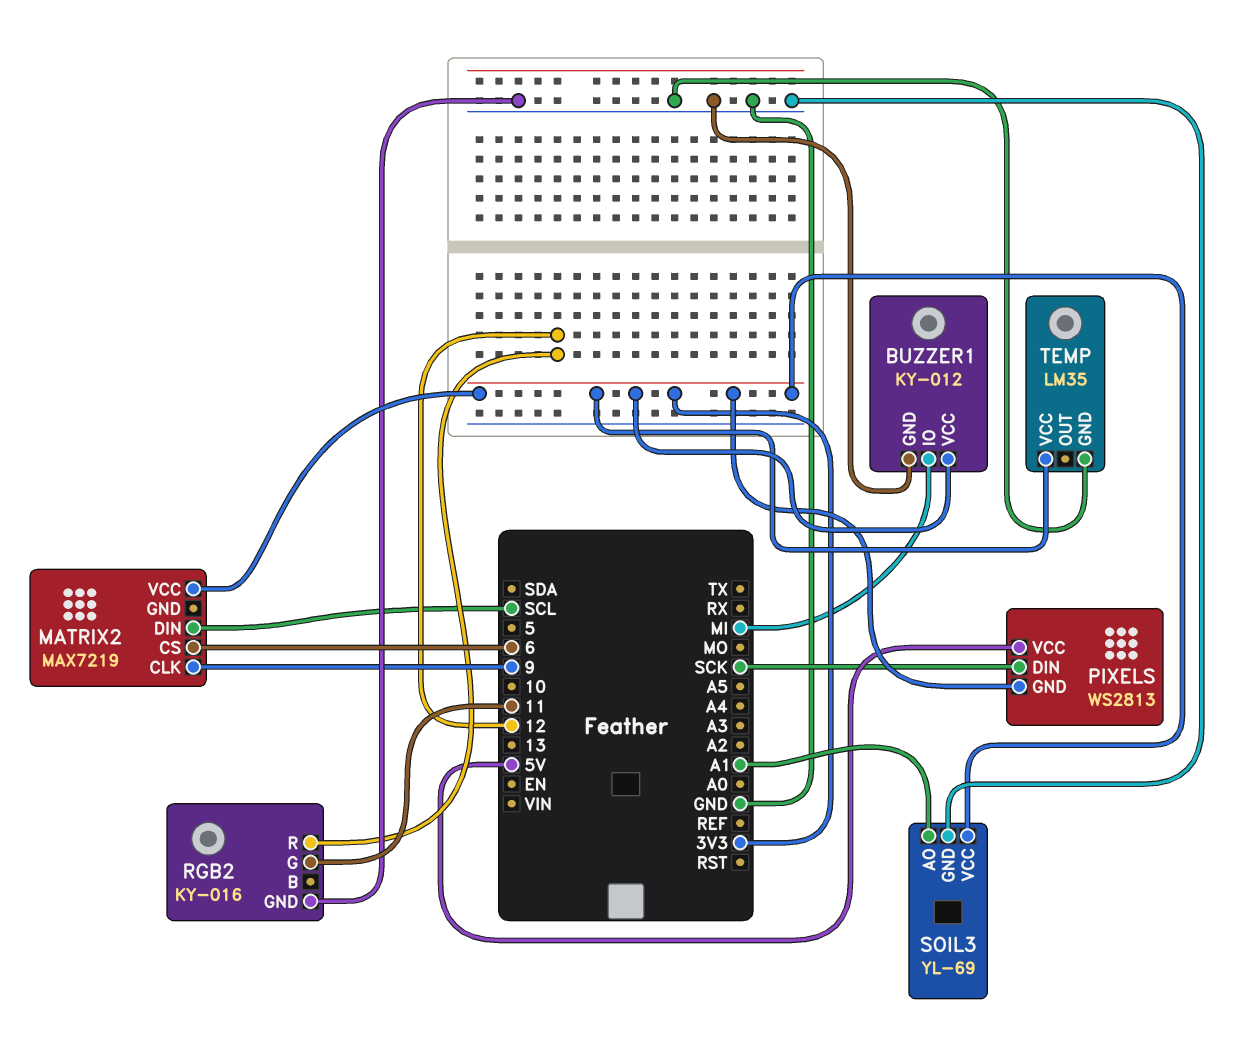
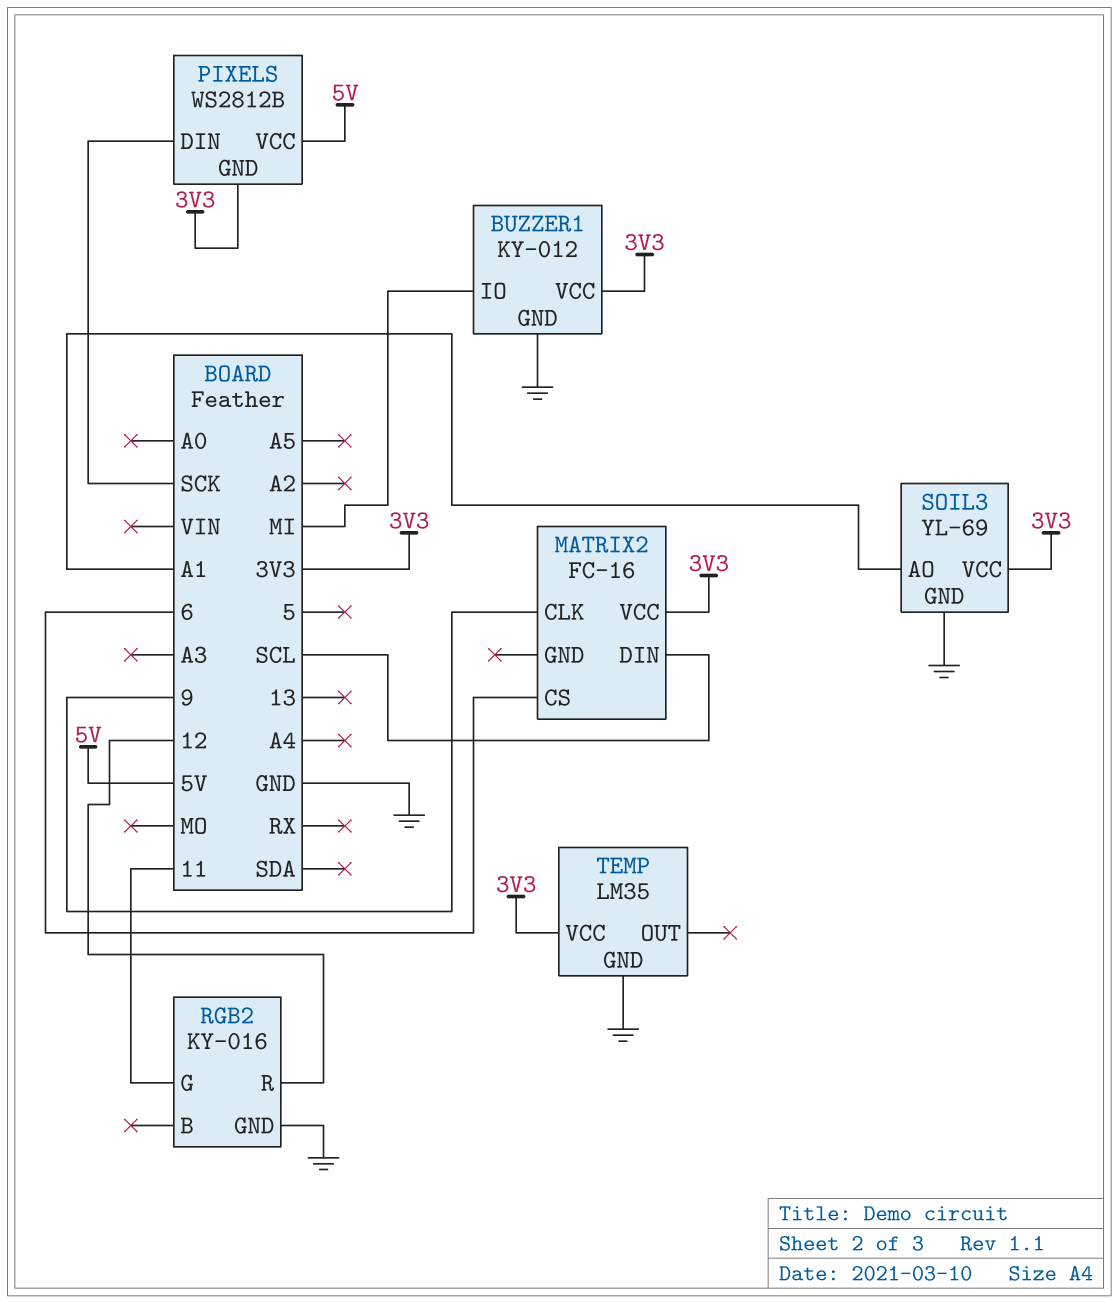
MATRIX2: MAX7219 -> FC-16
PIXELS: WS2813 -> WS2812B

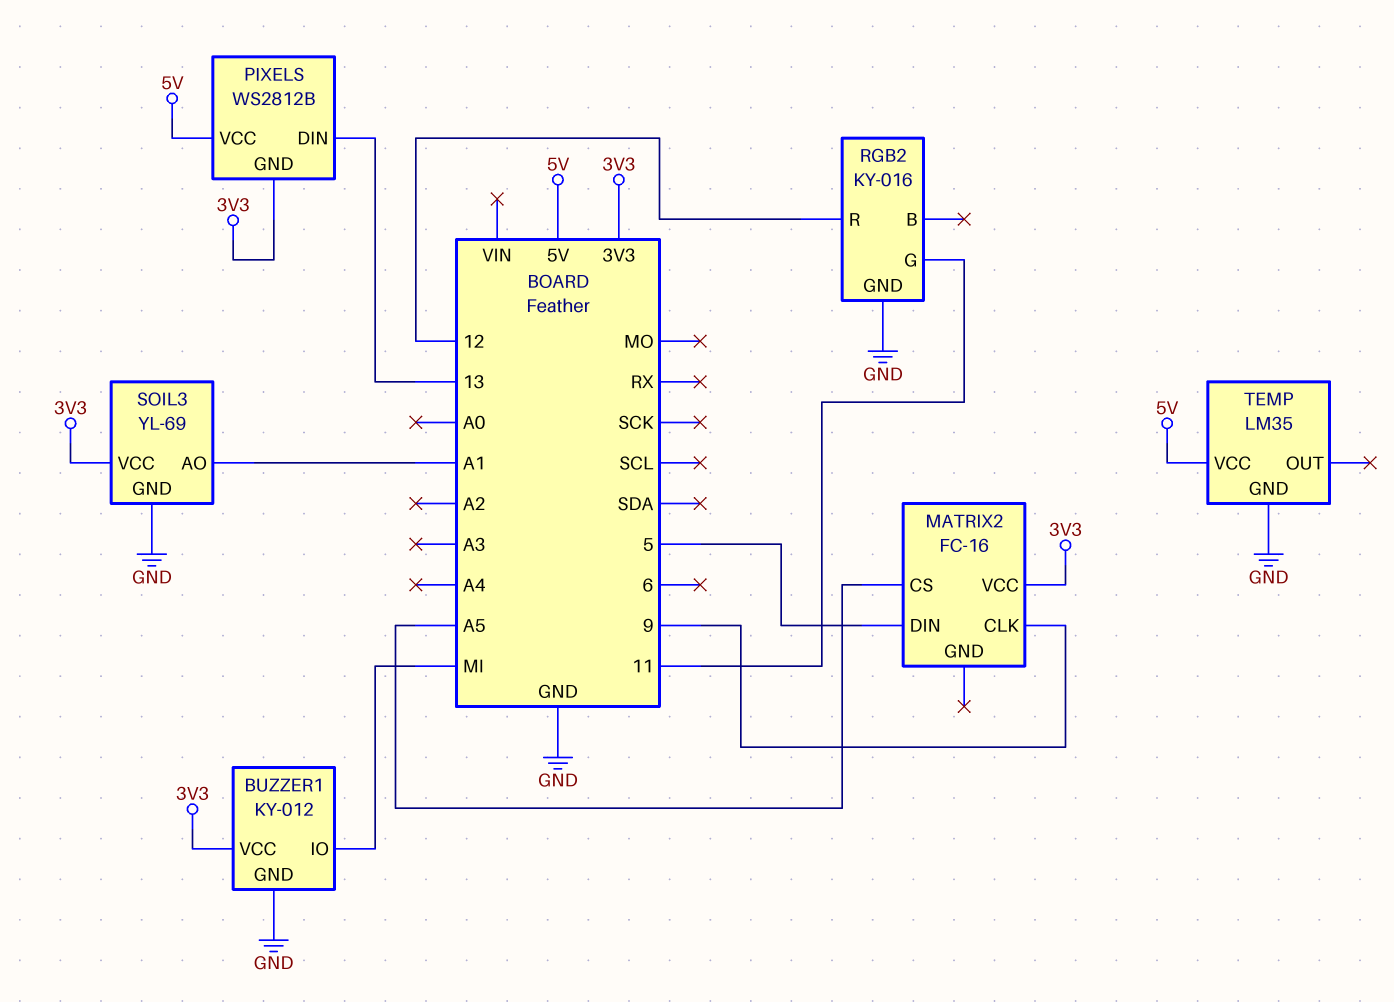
MATRIX2 pin CS: 6 -> A5
MATRIX2 pin DIN: SCL -> 5
PIXELS pin DIN: SCK -> 13
TEMP pin VCC: 3V3 -> 5V

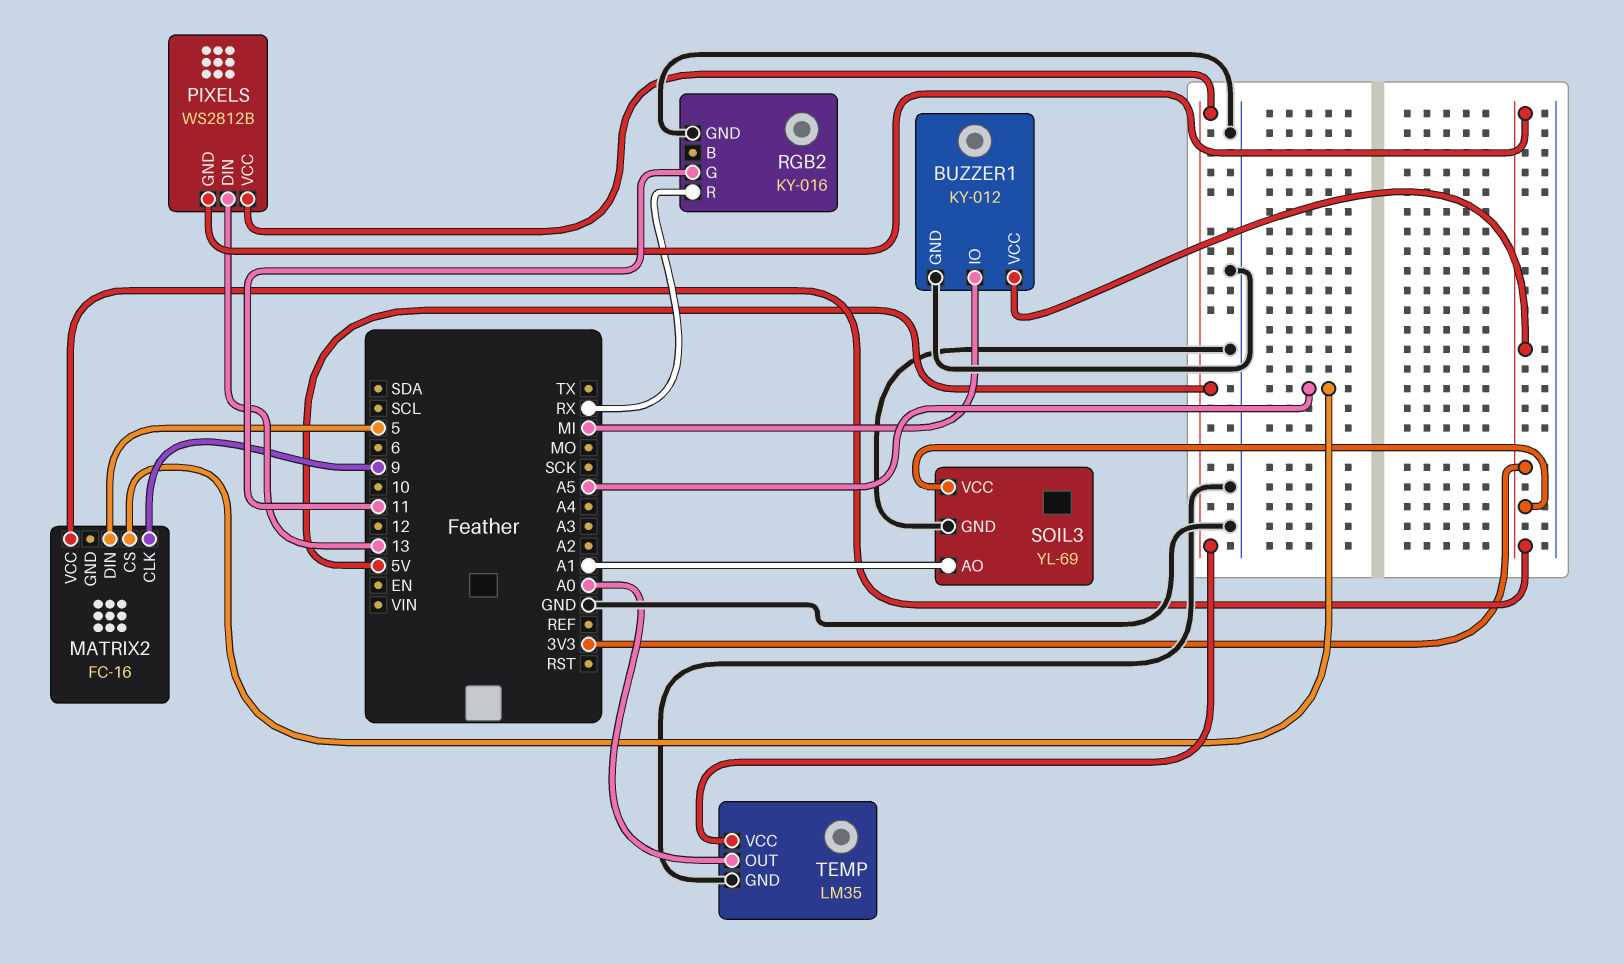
RGB2 pin R: 12 -> RX
TEMP pin OUT: none -> A0

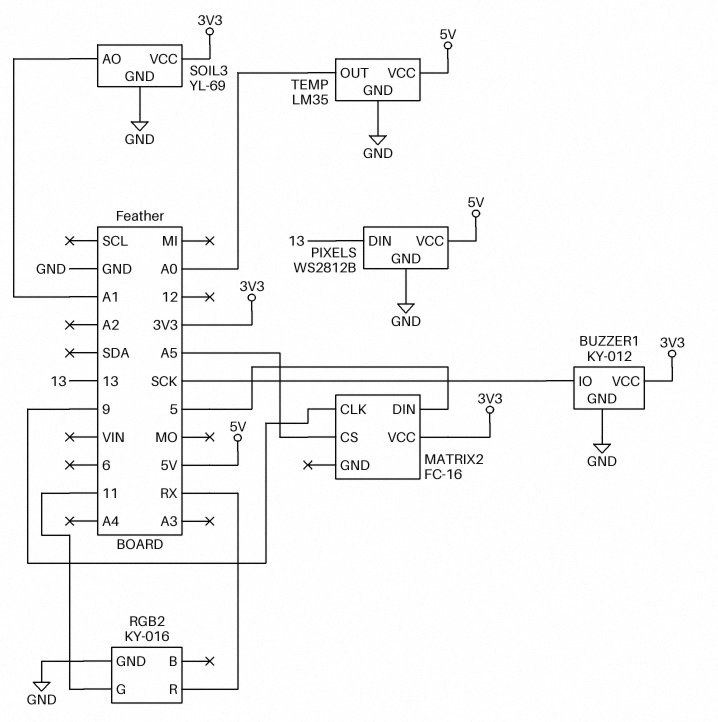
BUZZER1 pin IO: MI -> SCK
PIXELS pin GND: 3V3 -> GND

